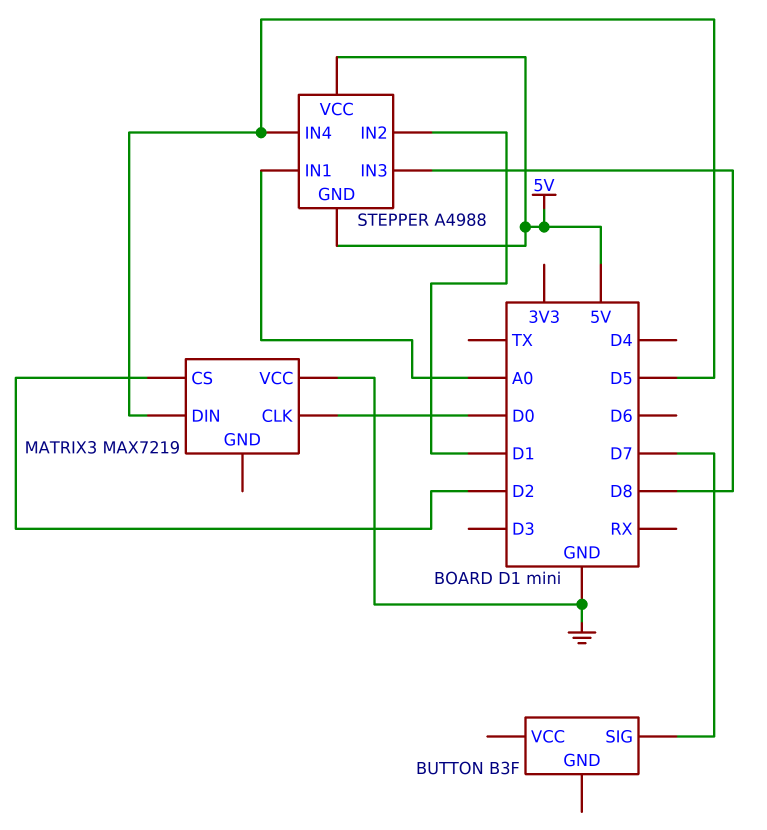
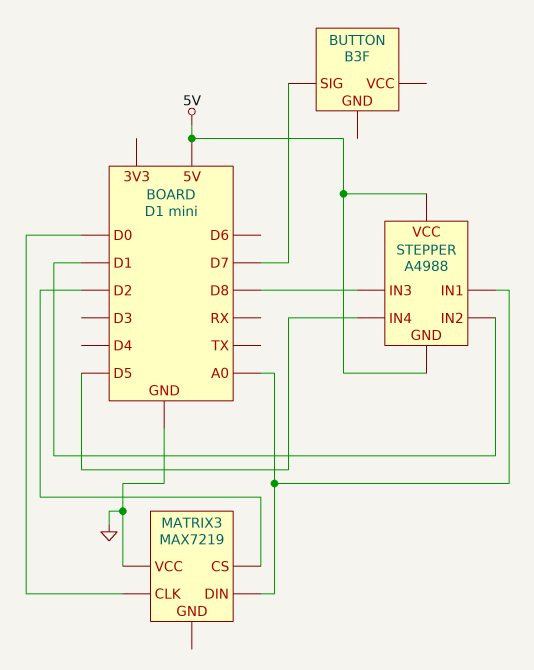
MATRIX3 pin DIN: D5 -> A0

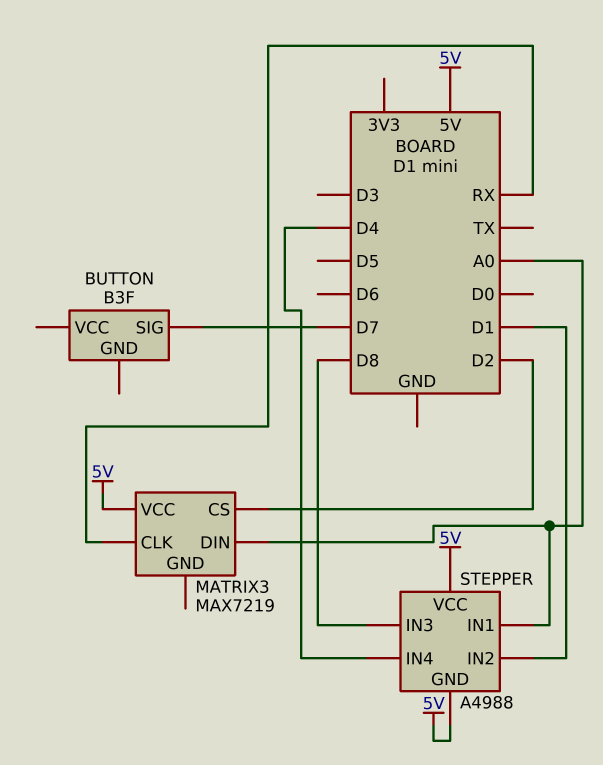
MATRIX3 pin CLK: D0 -> RX
MATRIX3 pin VCC: GND -> 5V
STEPPER pin IN4: D5 -> D4

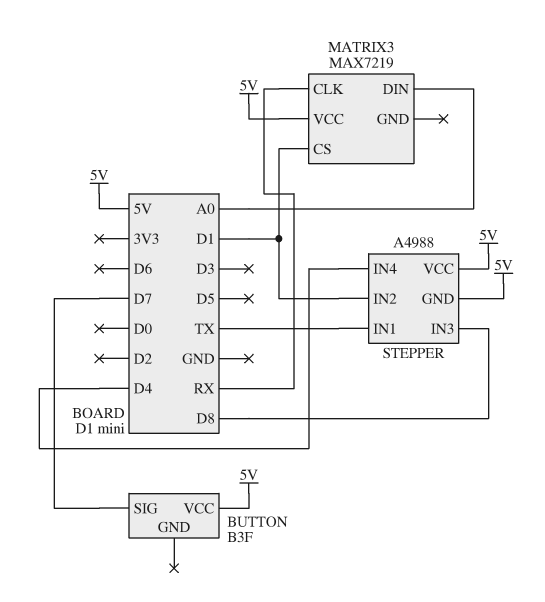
BUTTON pin VCC: none -> 5V
MATRIX3 pin CS: D2 -> D1
STEPPER pin IN1: A0 -> TX

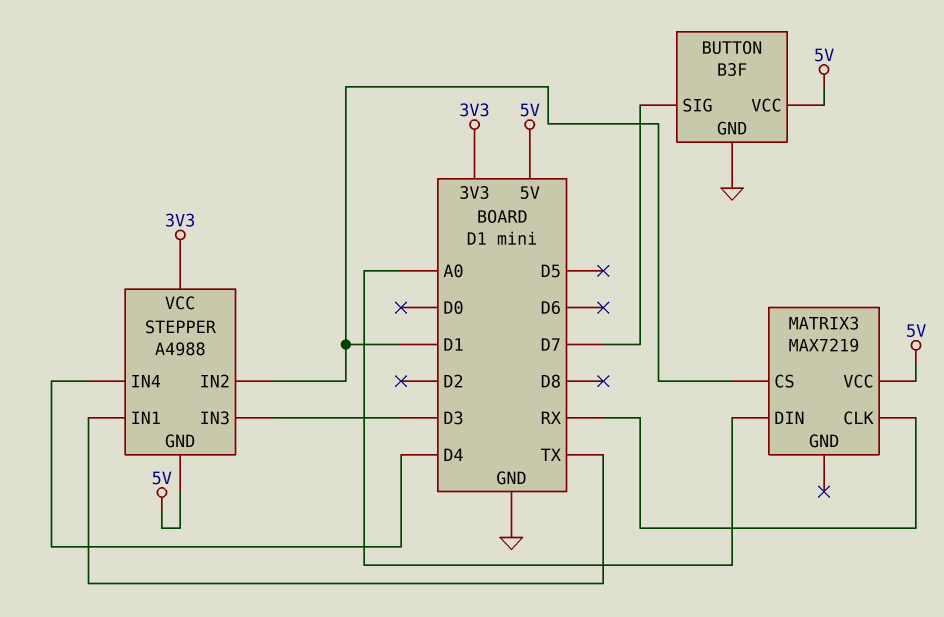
BUTTON pin GND: none -> GND
STEPPER pin IN3: D8 -> D3
STEPPER pin VCC: 5V -> 3V3

